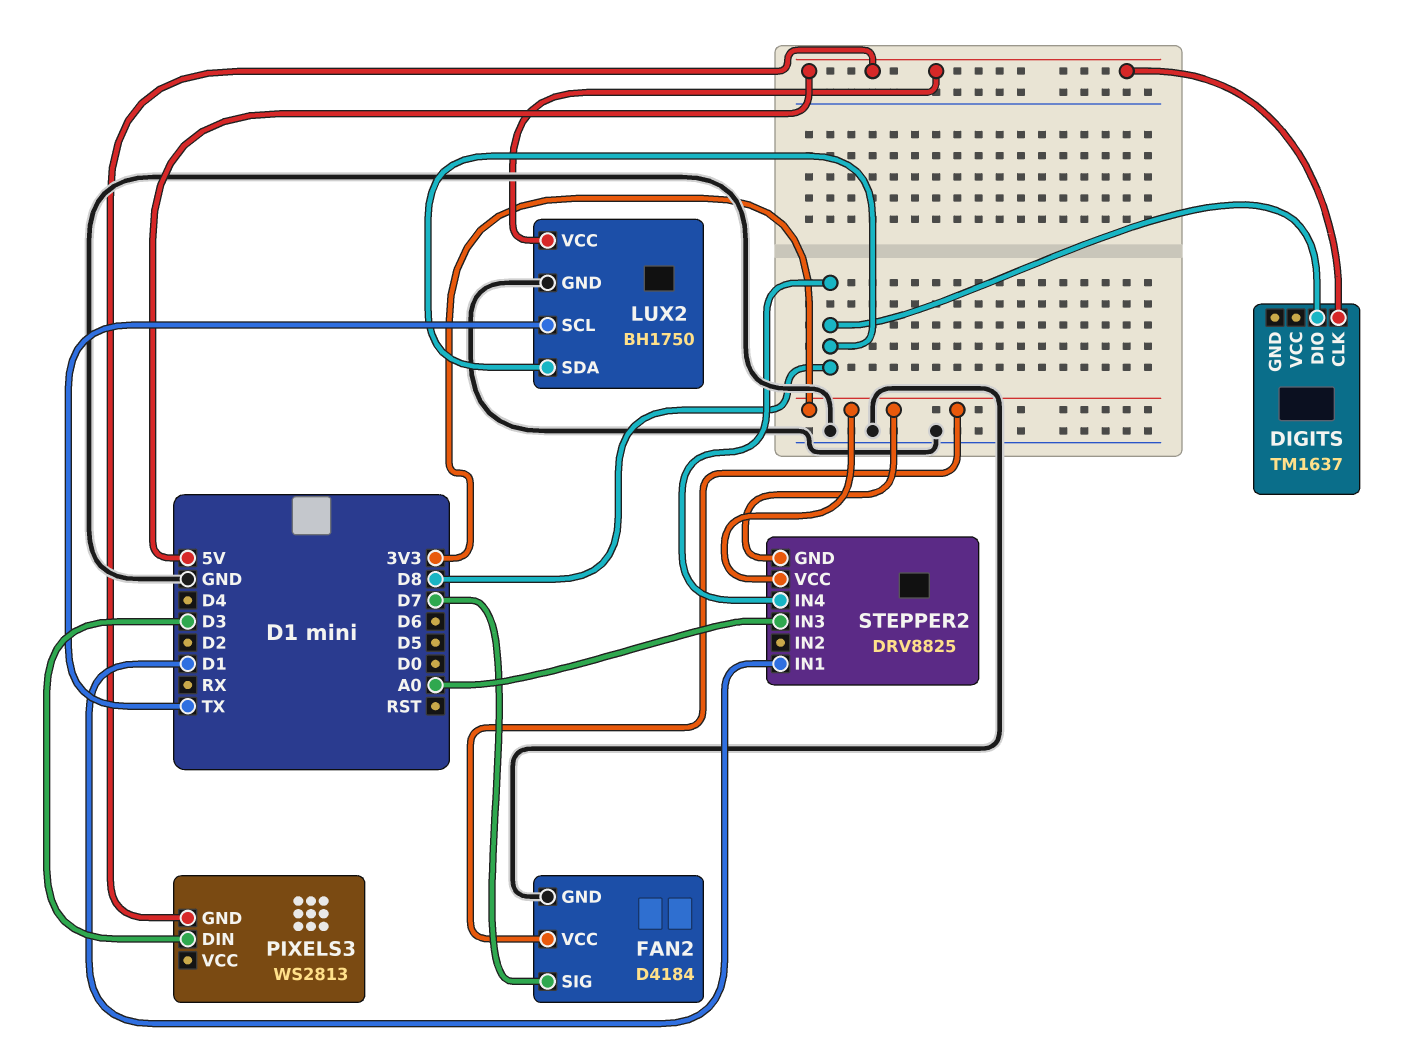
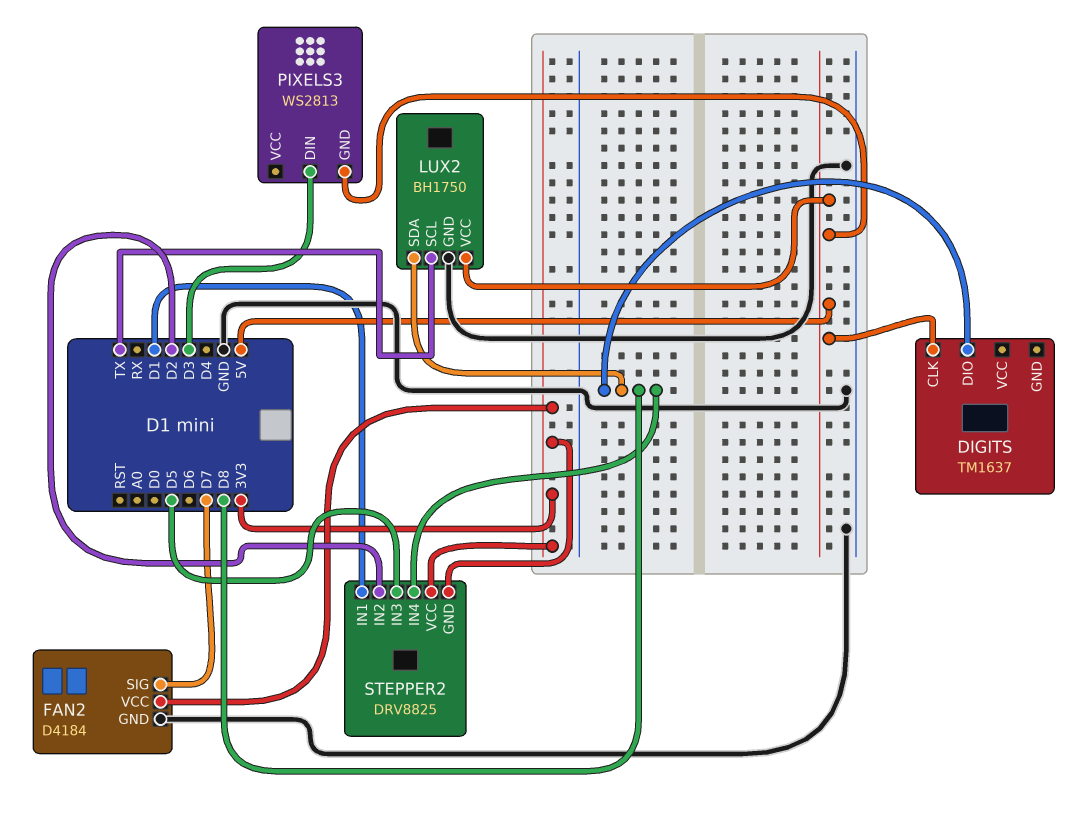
STEPPER2 pin IN2: none -> D2
STEPPER2 pin IN3: A0 -> D5

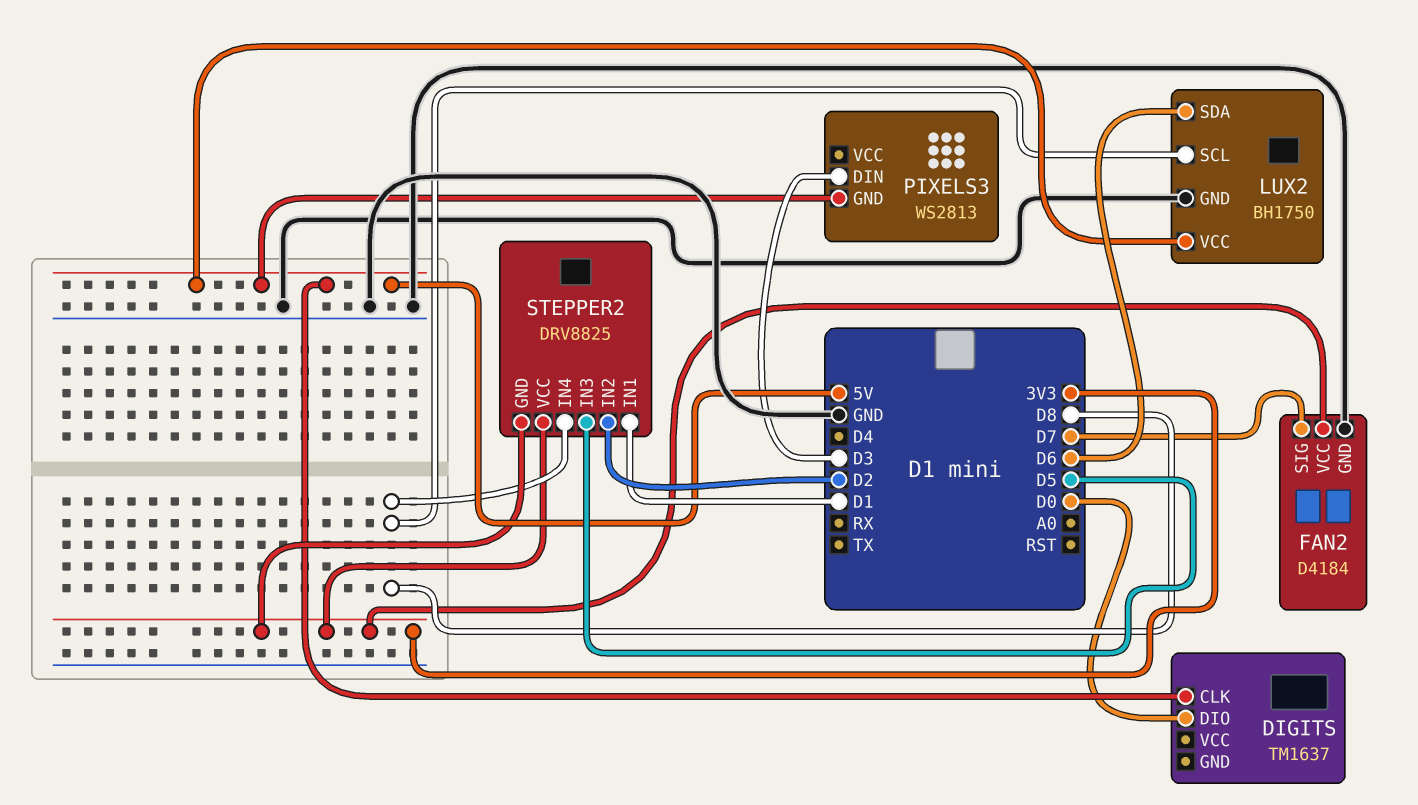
DIGITS pin DIO: D8 -> D0
LUX2 pin SCL: TX -> D8
LUX2 pin SDA: D8 -> D6

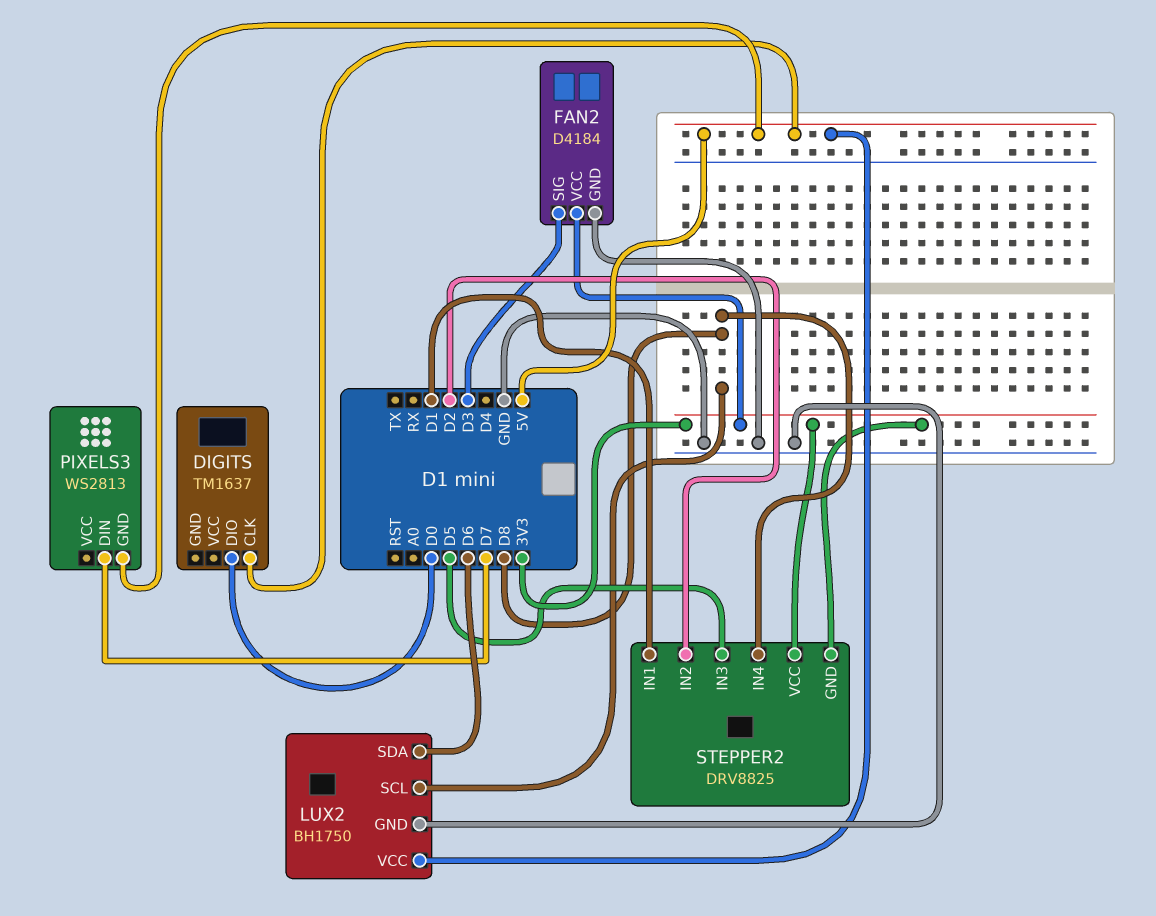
FAN2 pin SIG: D7 -> D3
PIXELS3 pin DIN: D3 -> D7

